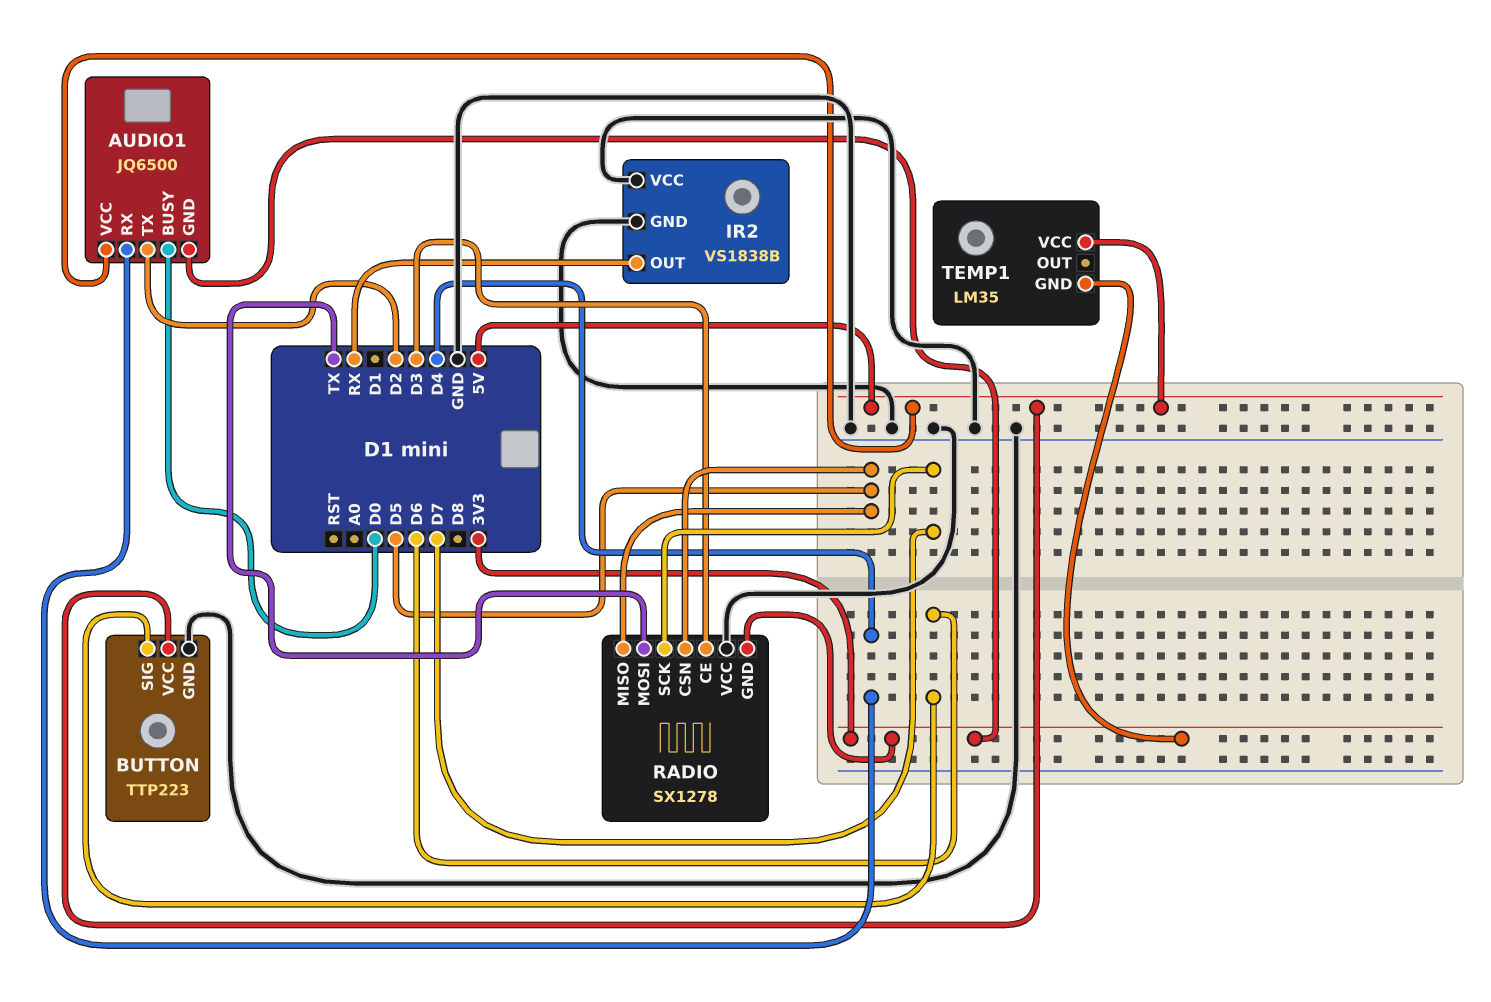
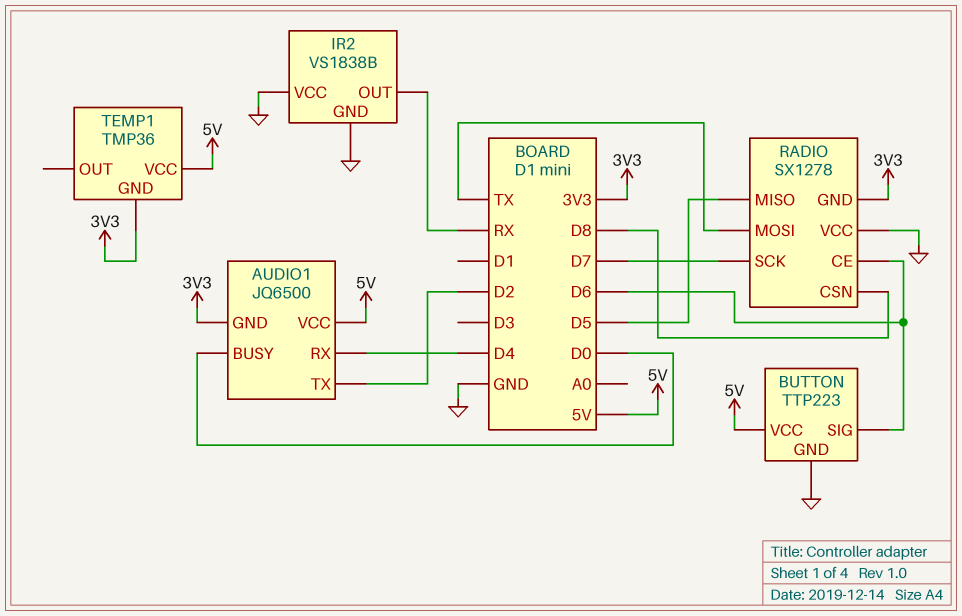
RADIO pin CE: D3 -> D6
RADIO pin CSN: D5 -> D8
TEMP1: LM35 -> TMP36

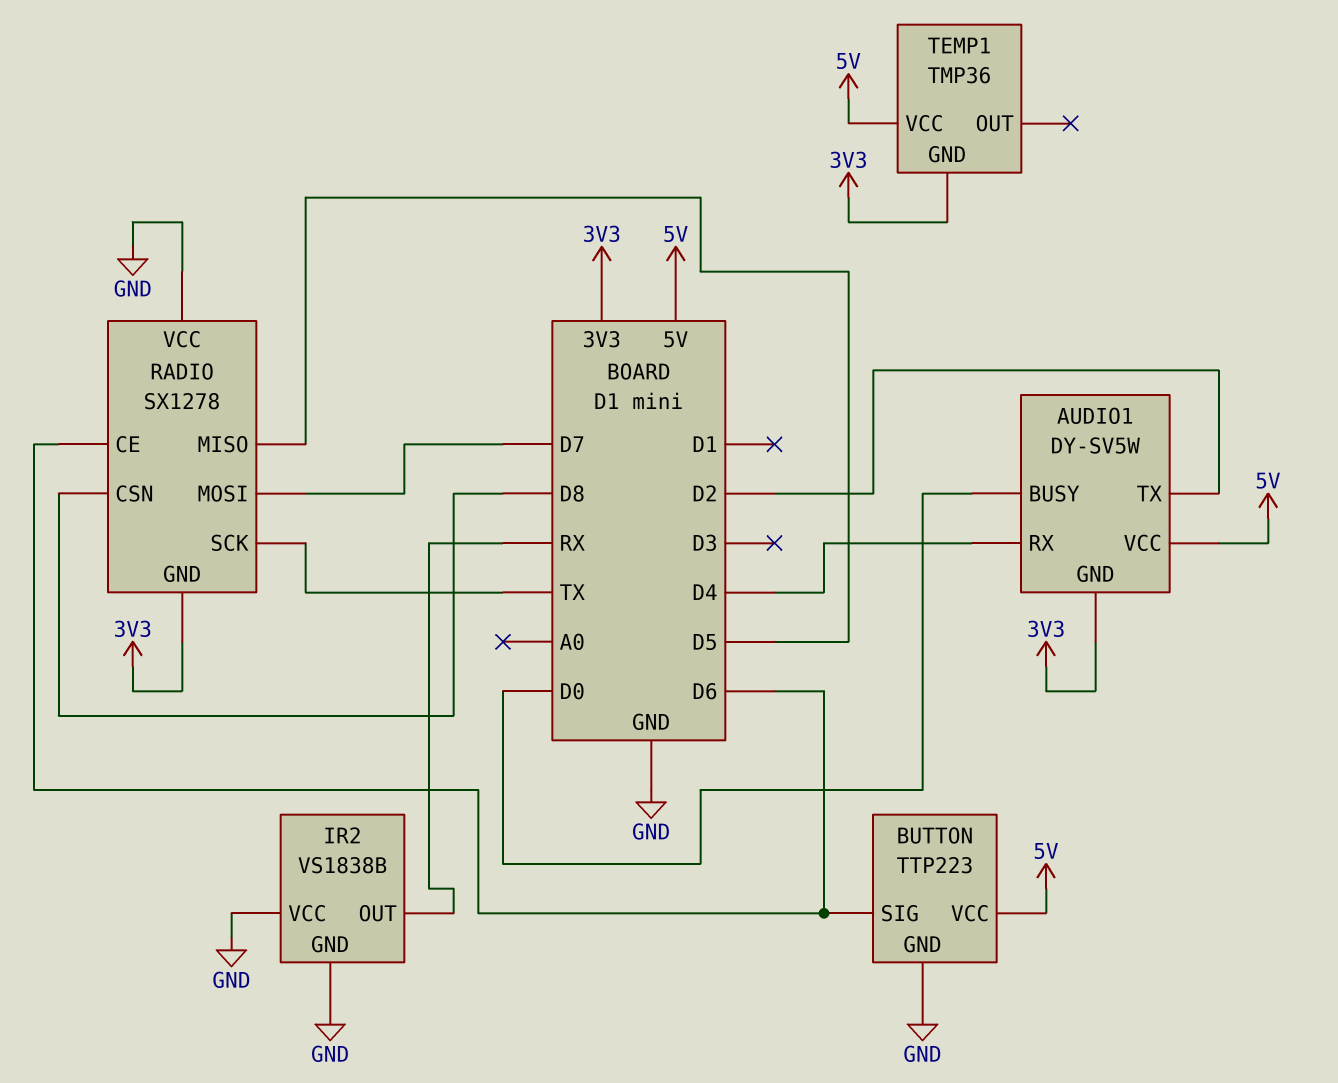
AUDIO1: JQ6500 -> DY-SV5W
RADIO pin MOSI: TX -> D7
RADIO pin SCK: D7 -> TX

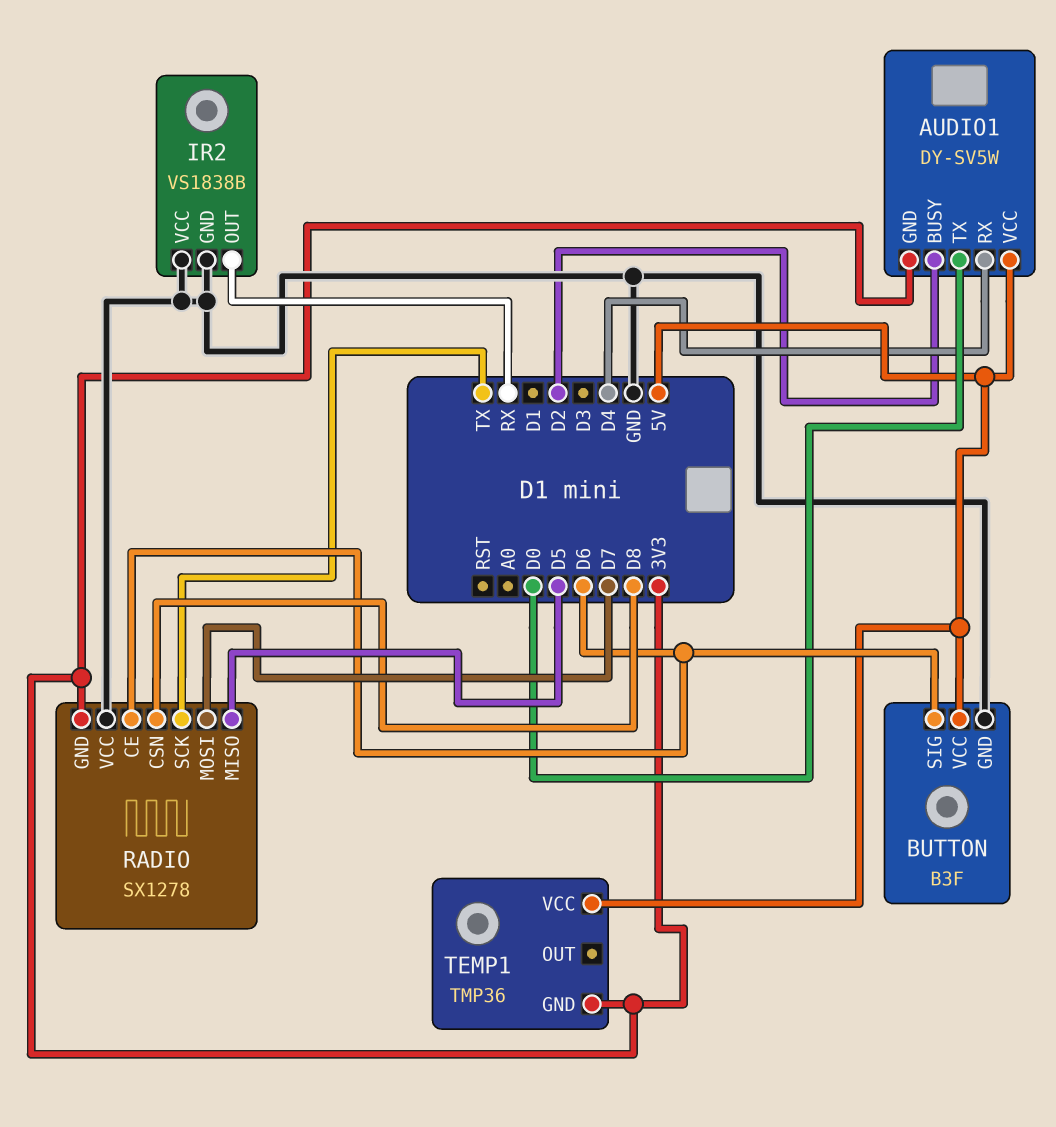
AUDIO1 pin BUSY: D0 -> D2
AUDIO1 pin TX: D2 -> D0
BUTTON: TTP223 -> B3F

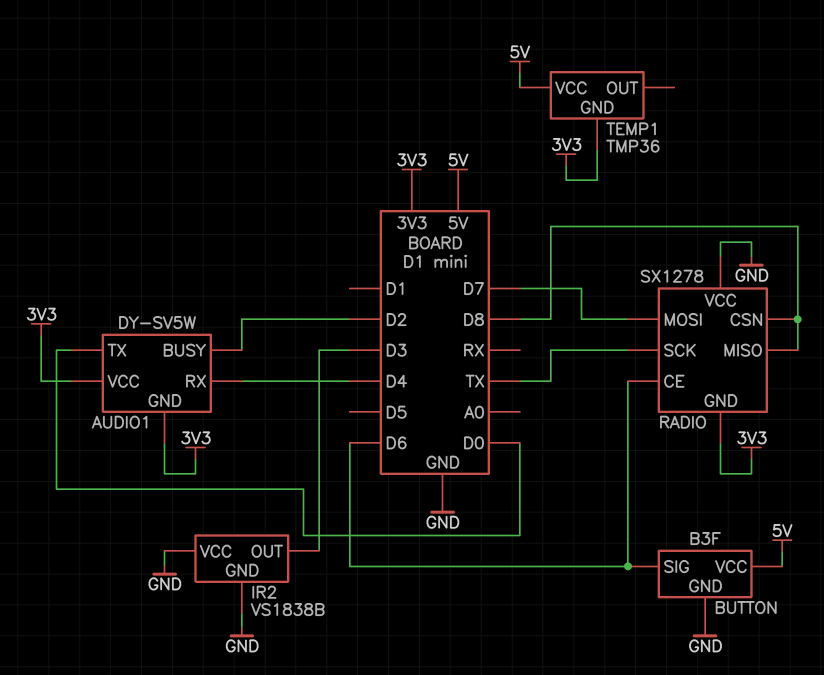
AUDIO1 pin VCC: 5V -> 3V3
IR2 pin OUT: RX -> D3
RADIO pin MISO: D5 -> D8

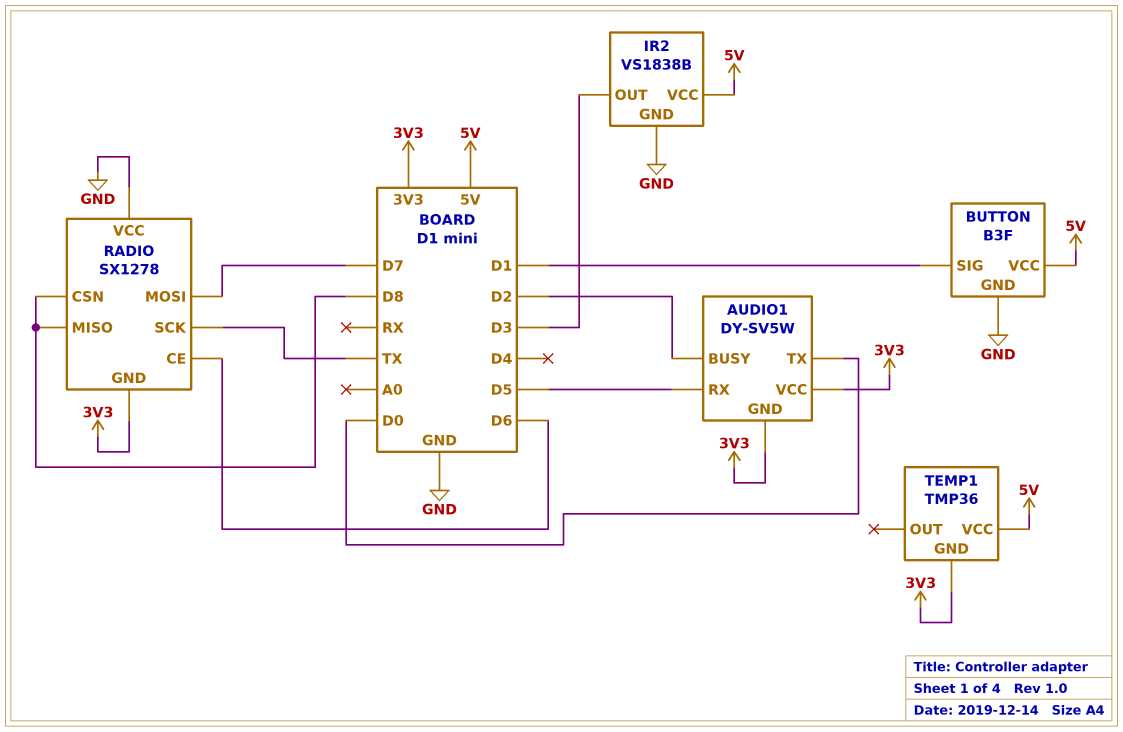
AUDIO1 pin RX: D4 -> D5
BUTTON pin SIG: D6 -> D1
IR2 pin VCC: GND -> 5V

